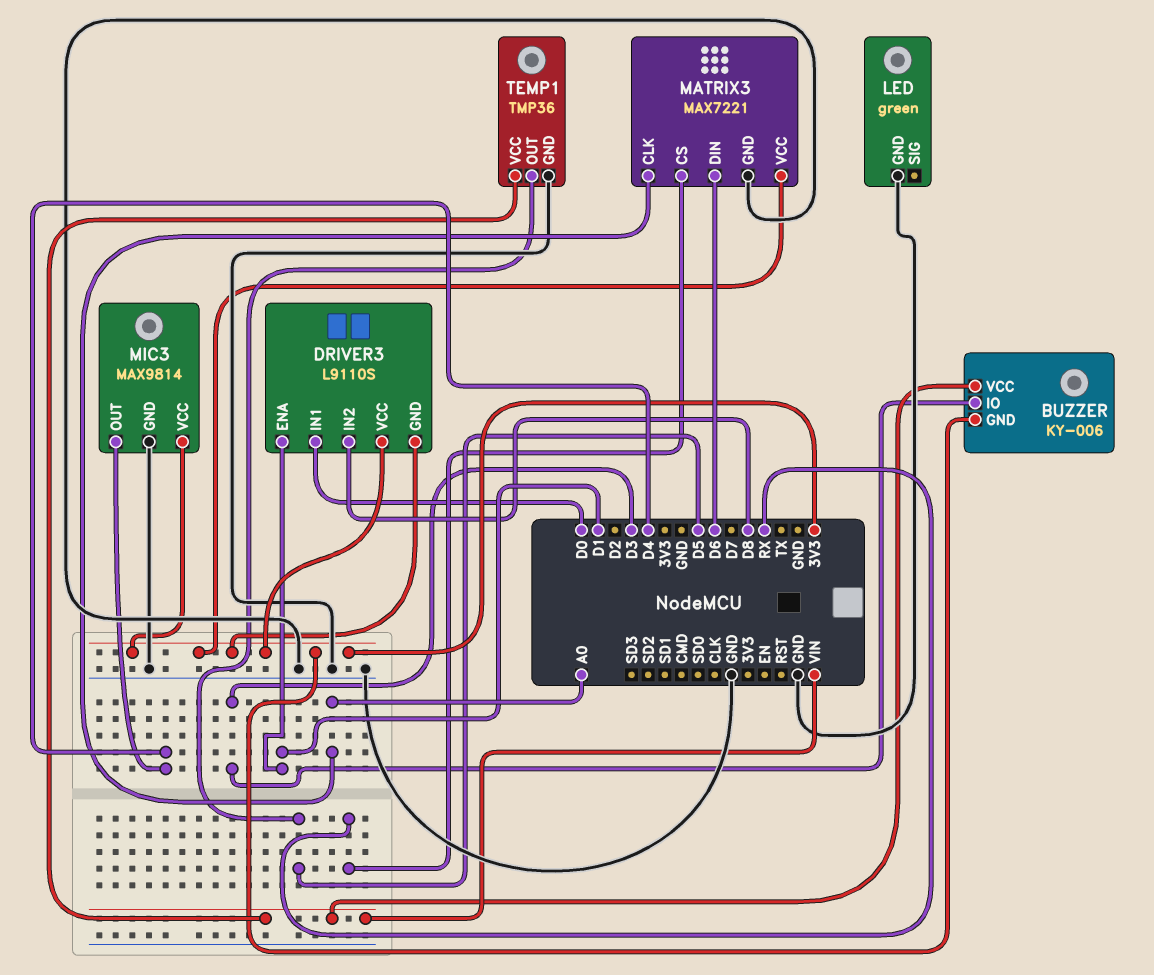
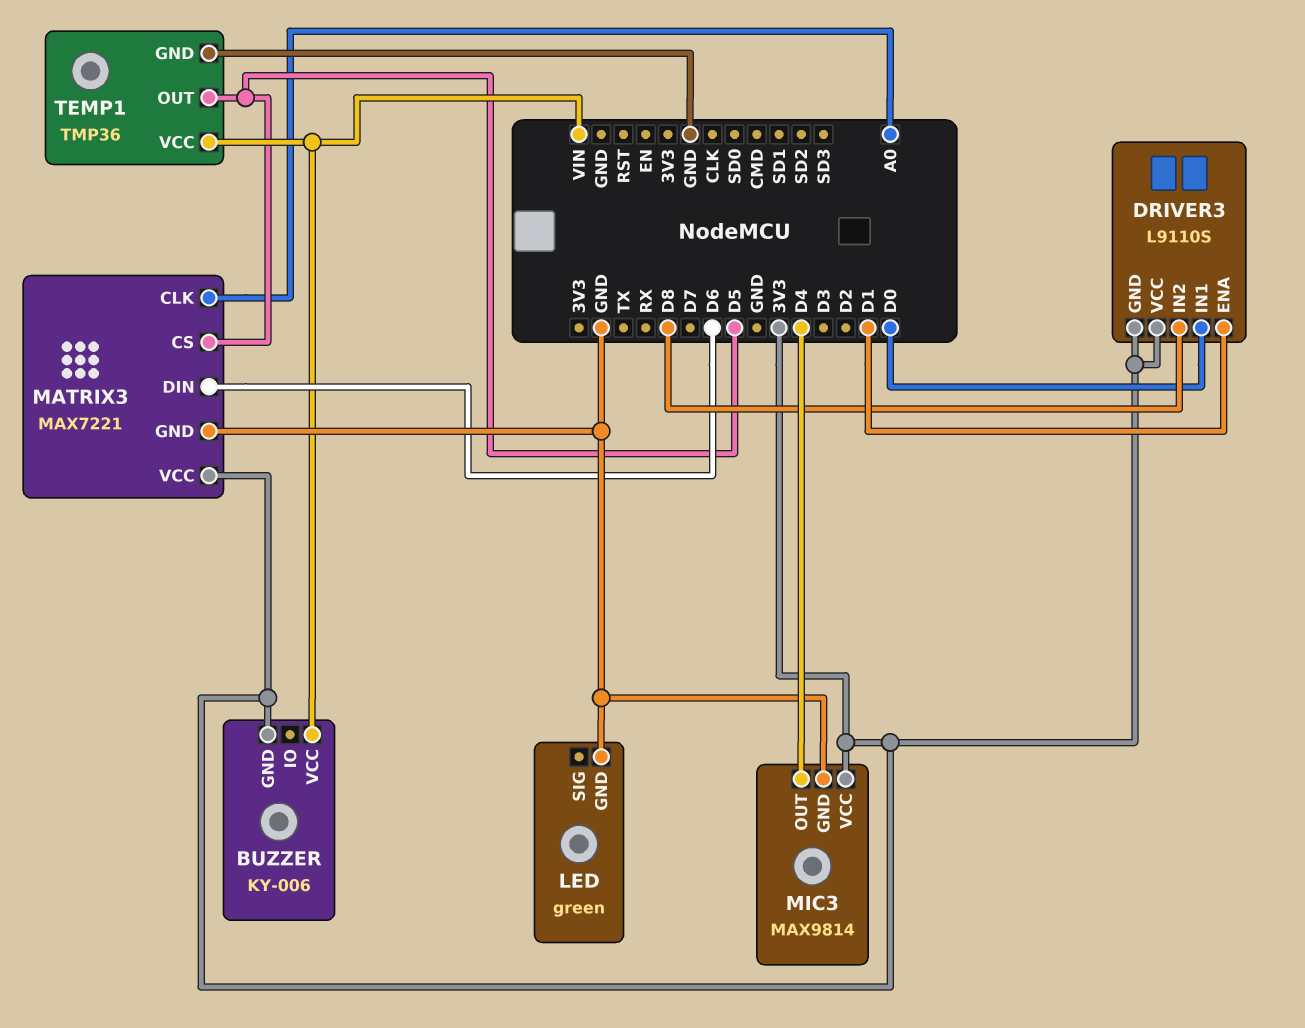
BUZZER pin IO: D3 -> none
MATRIX3 pin CS: RX -> D5

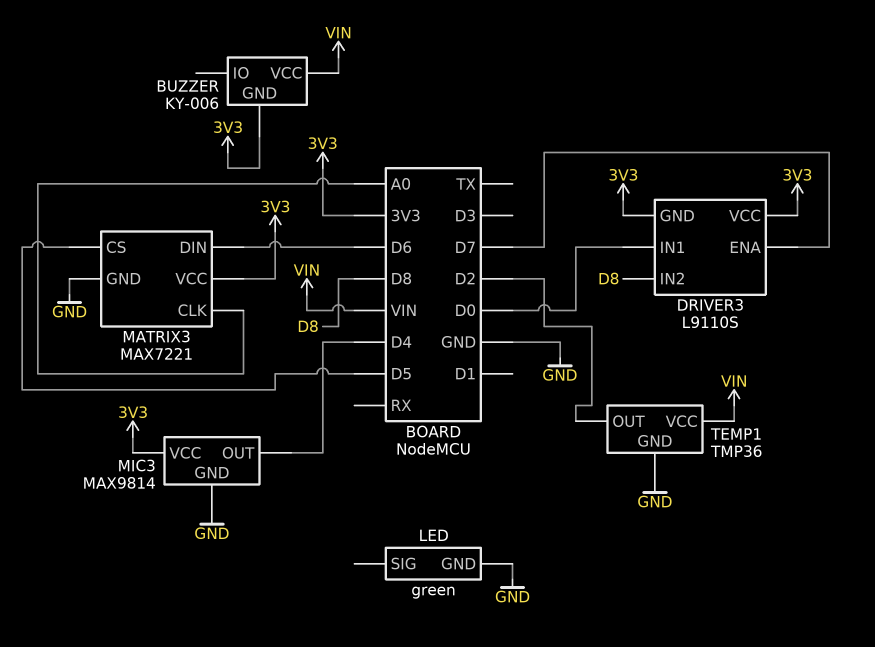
DRIVER3 pin ENA: D1 -> D7
TEMP1 pin OUT: D5 -> D2

